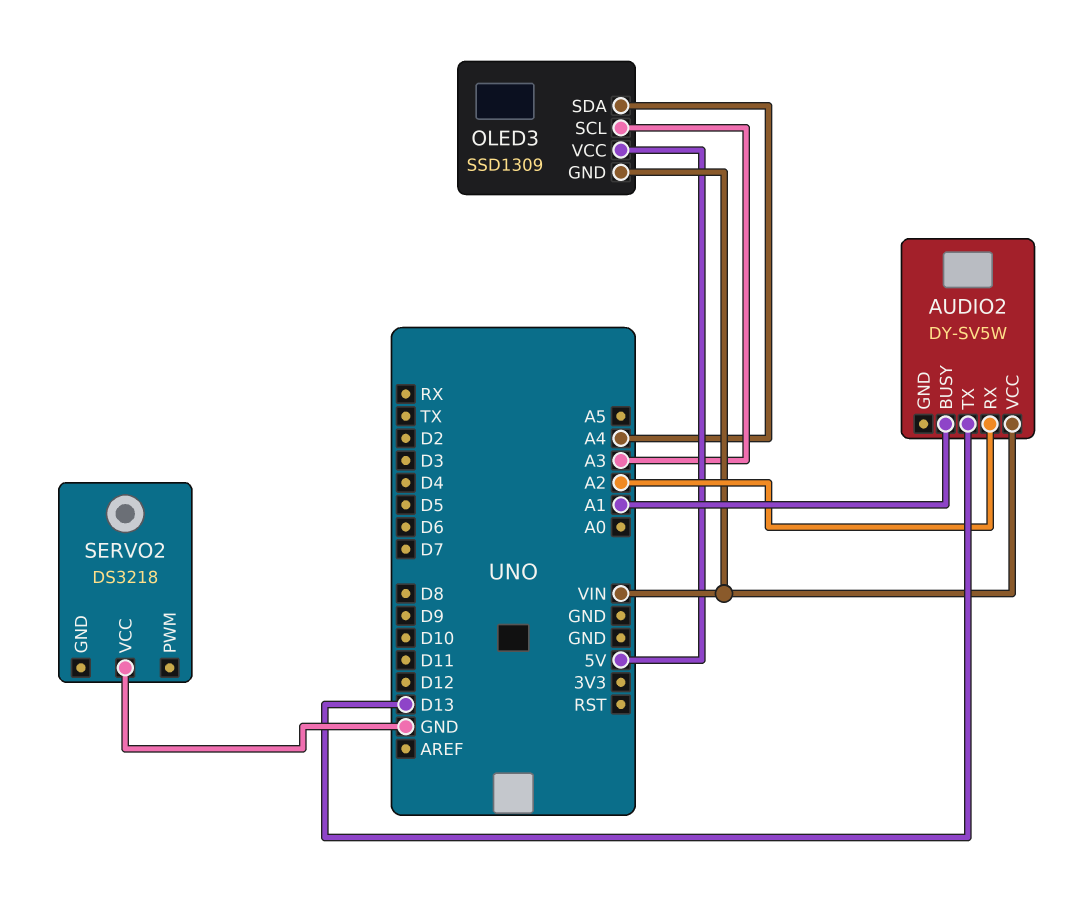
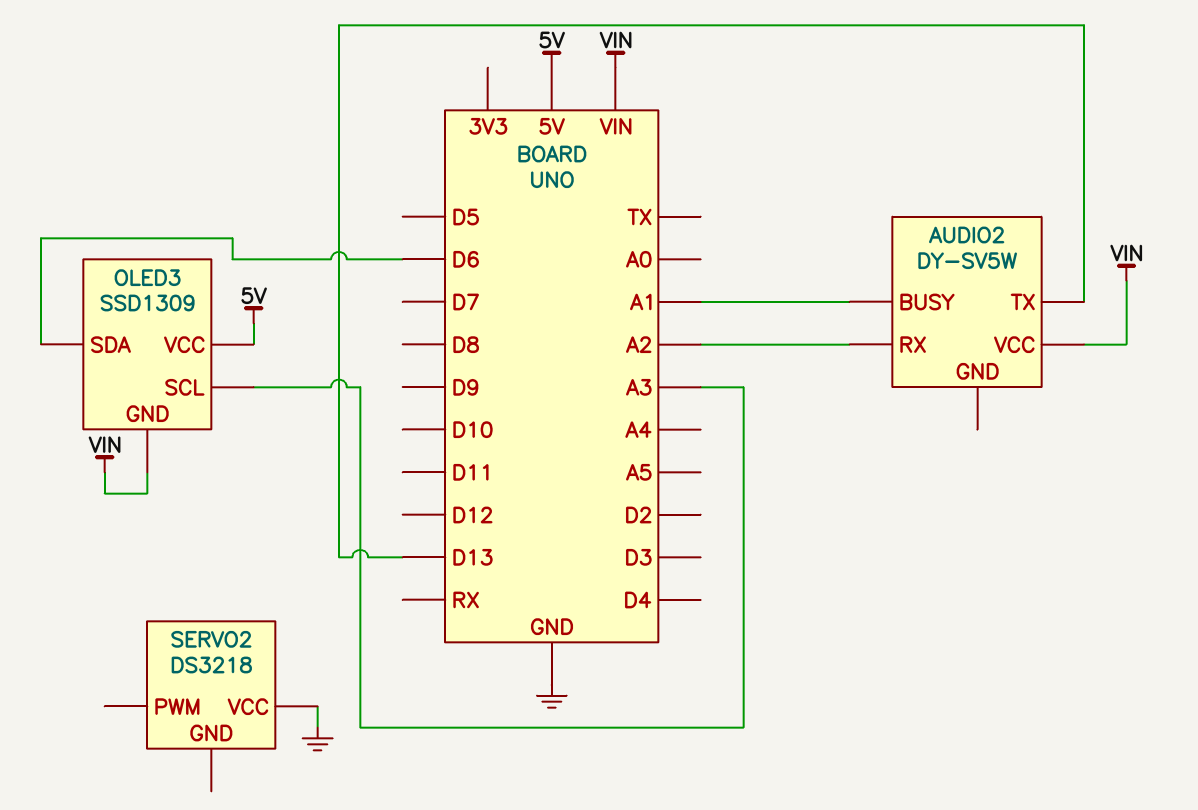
OLED3 pin SDA: A4 -> D6

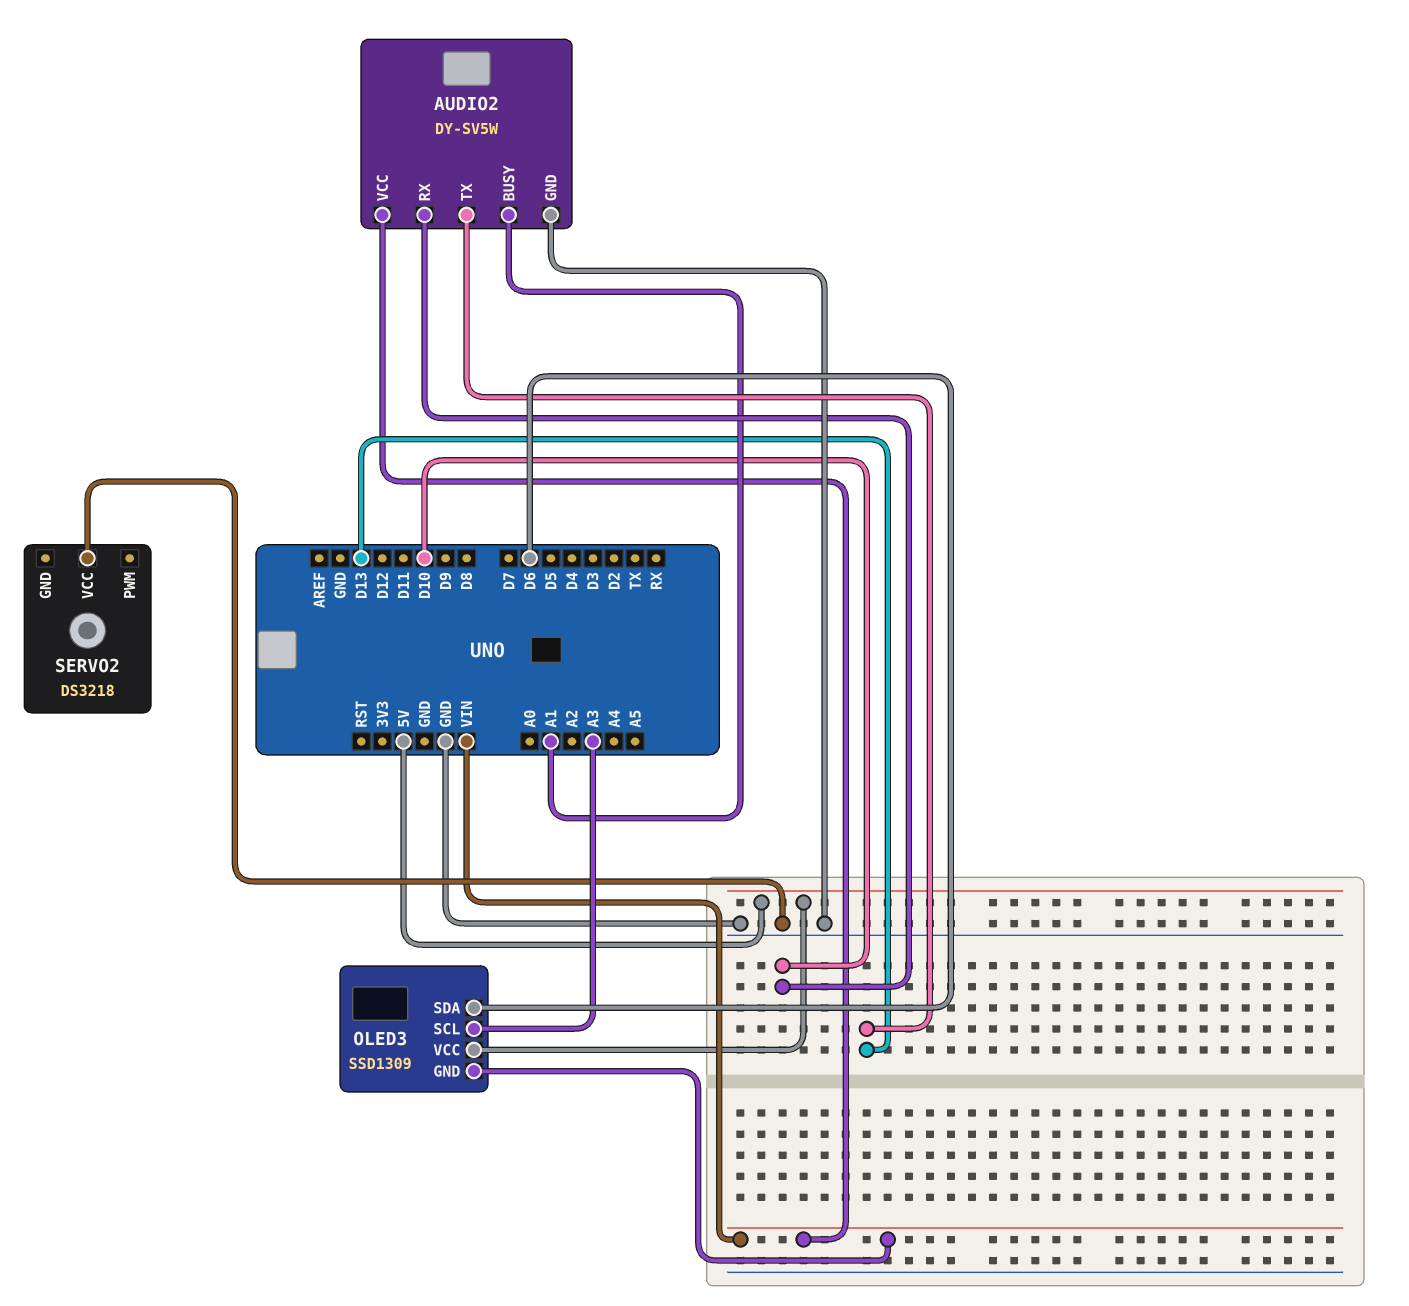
AUDIO2 pin GND: none -> GND
AUDIO2 pin RX: A2 -> D10

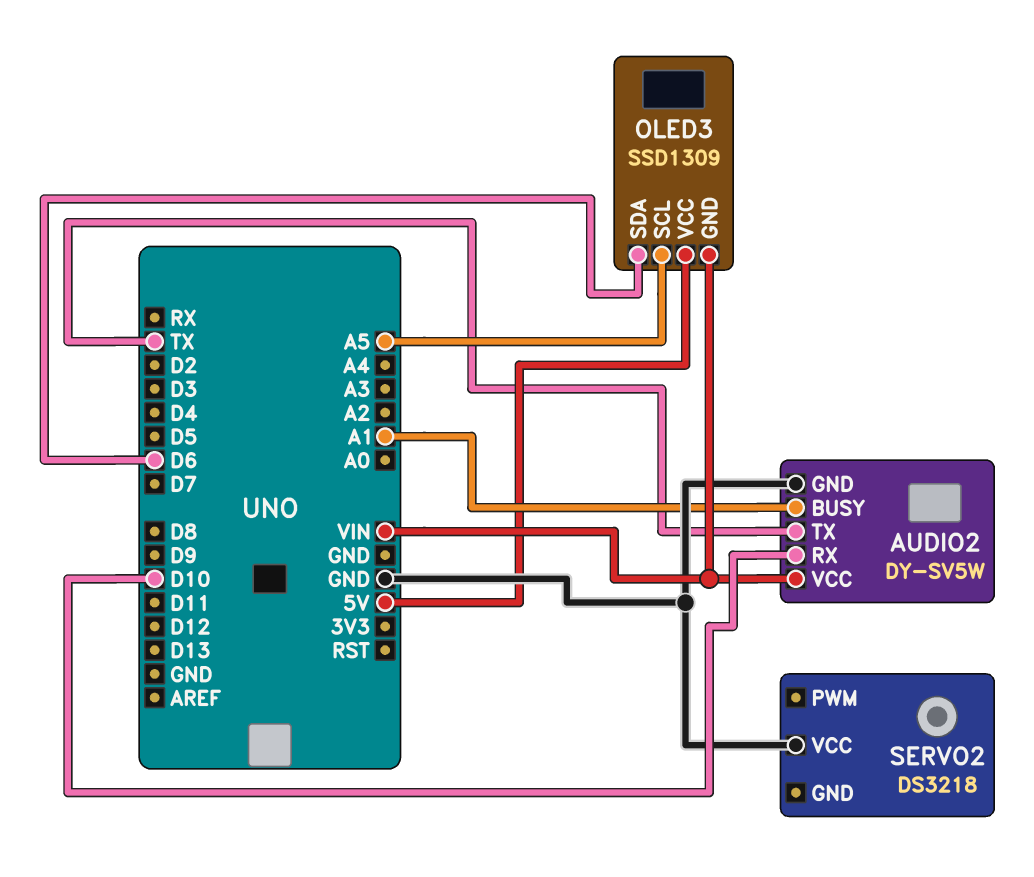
AUDIO2 pin TX: D13 -> TX
OLED3 pin SCL: A3 -> A5

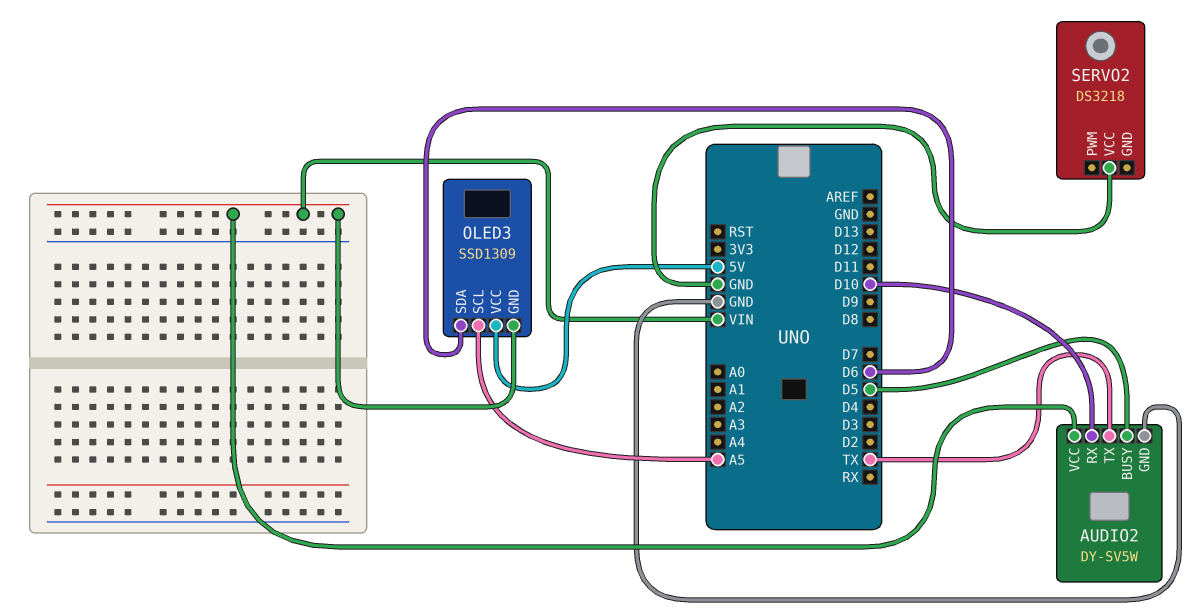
AUDIO2 pin BUSY: A1 -> D5

